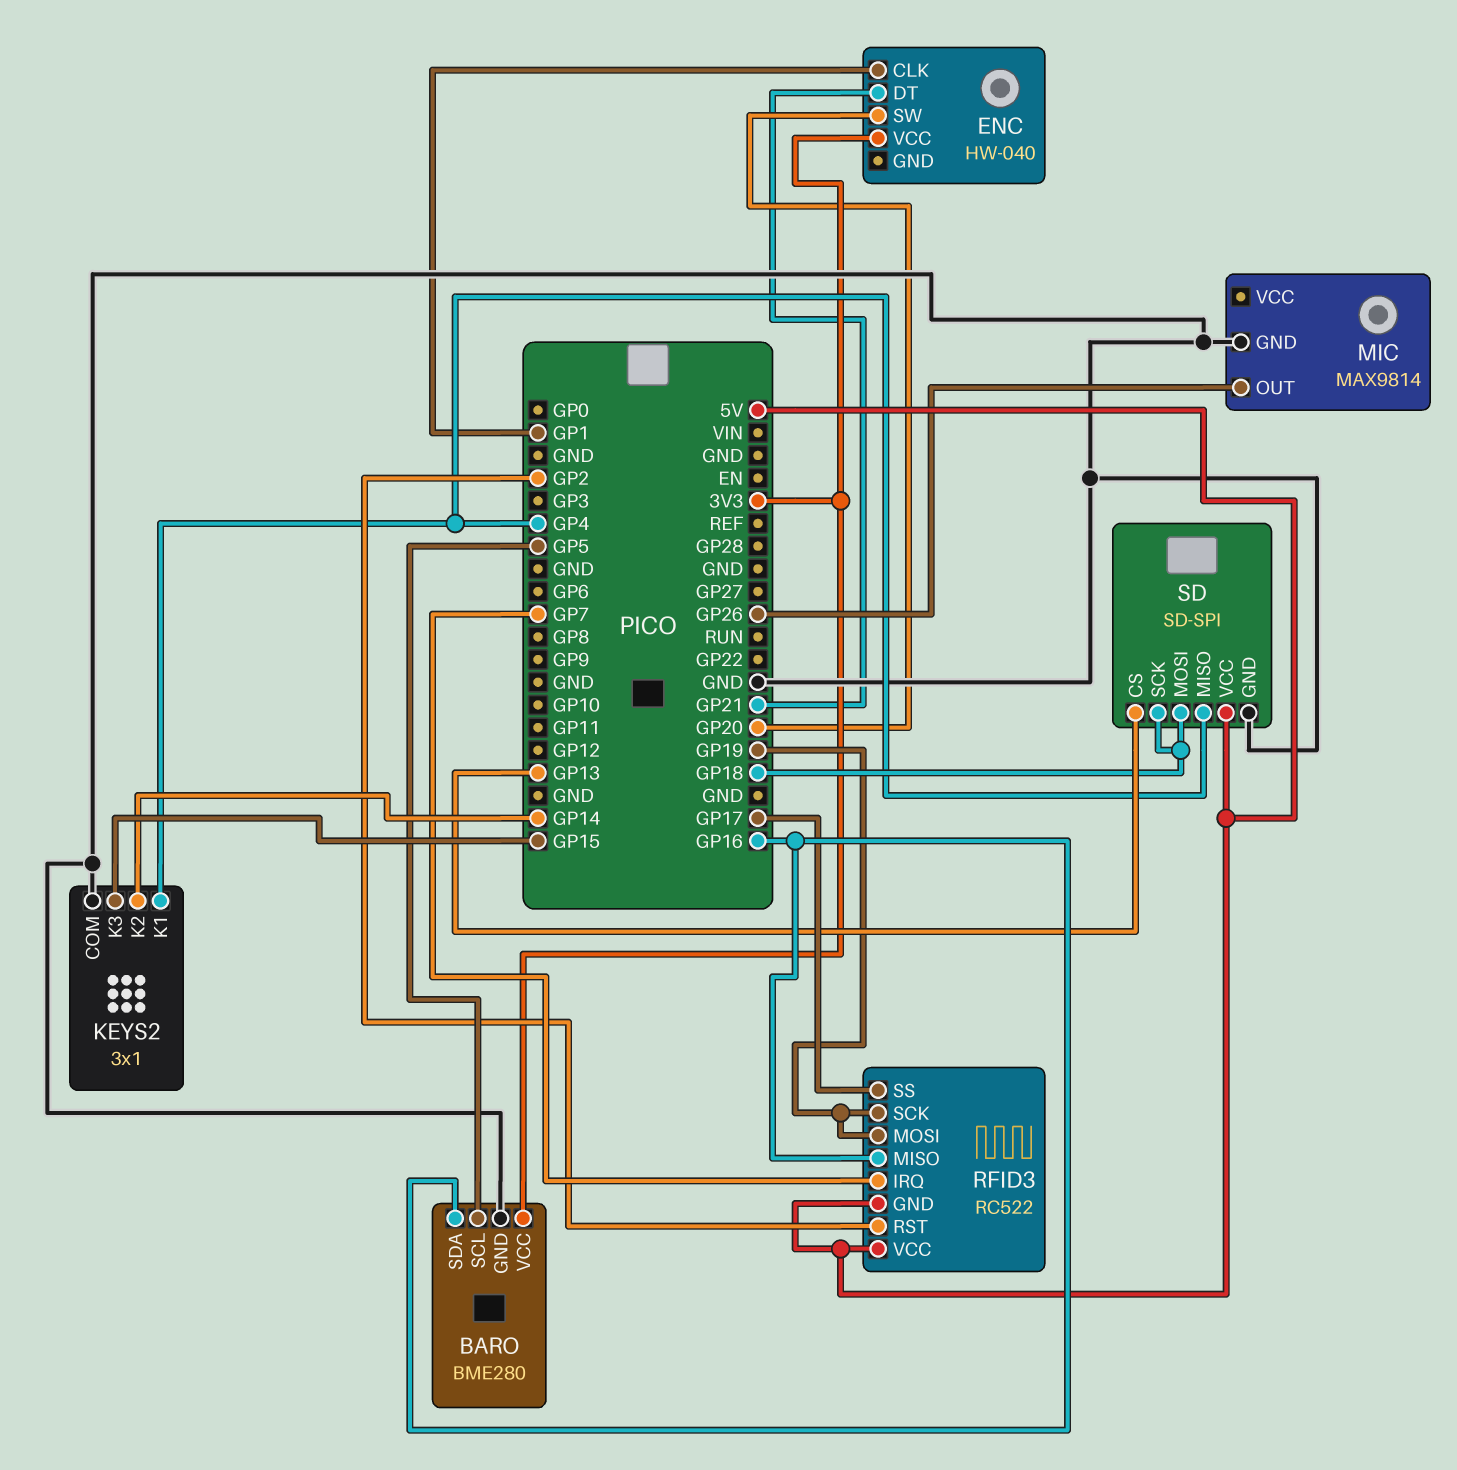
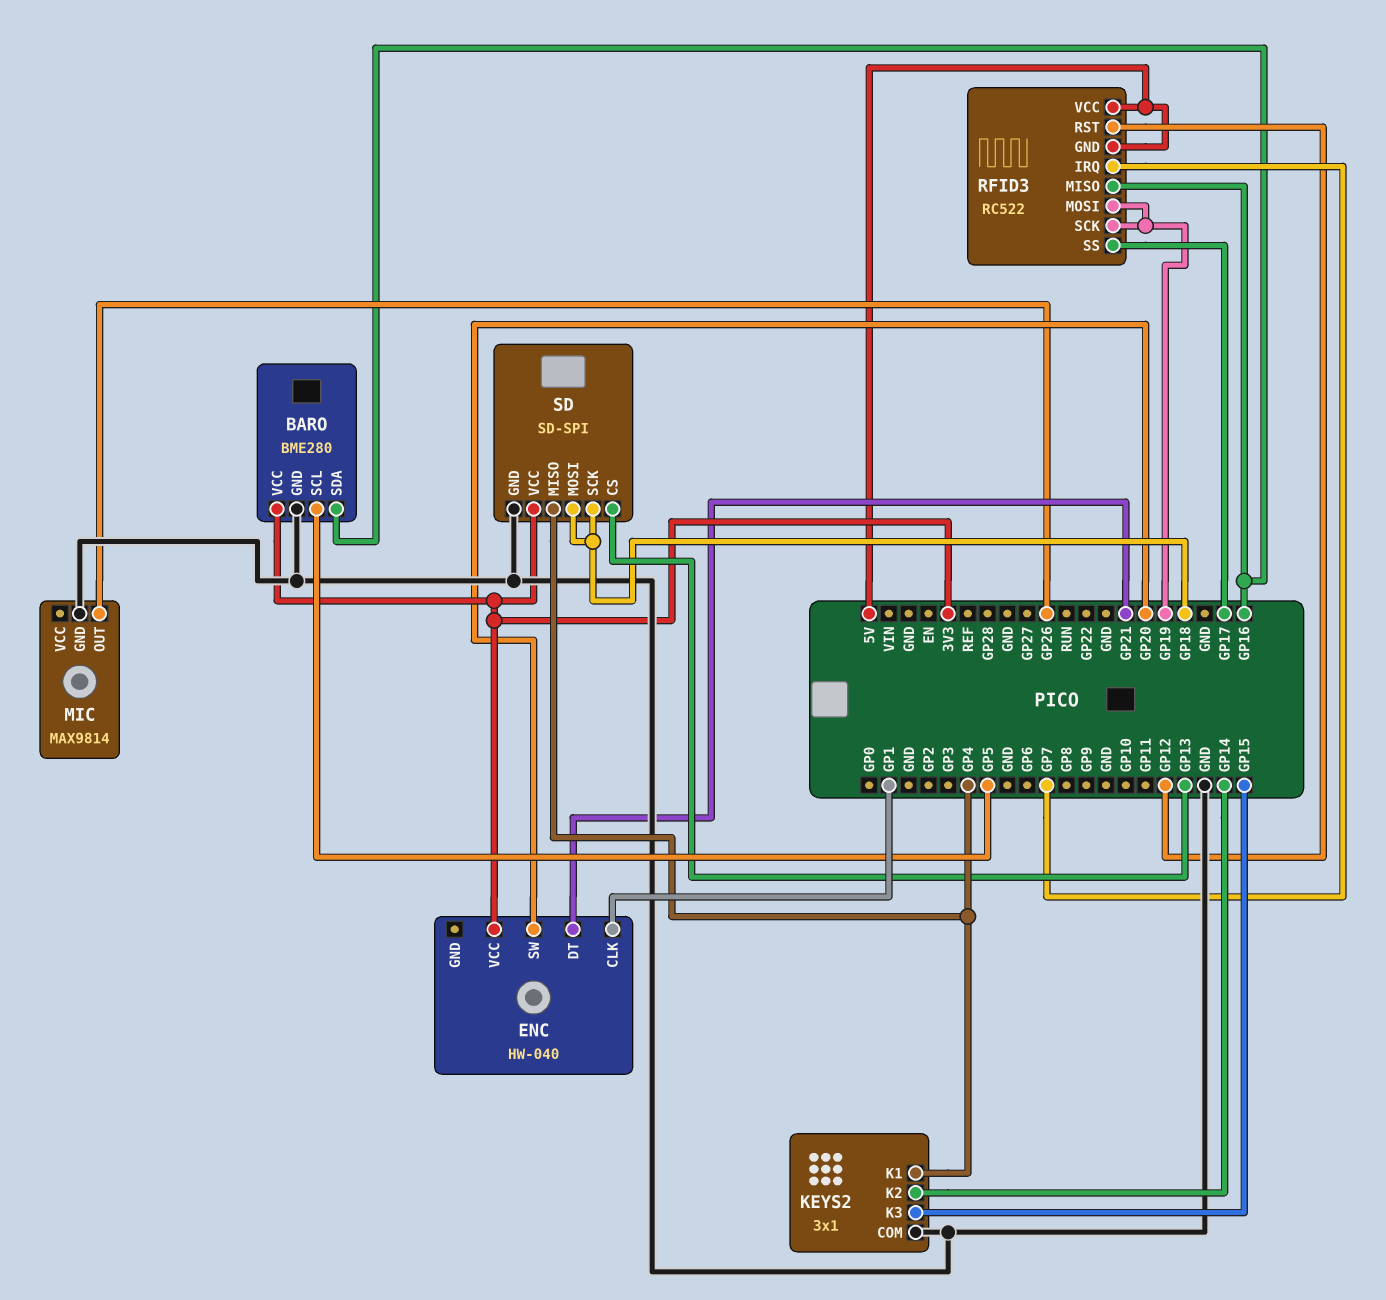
RFID3 pin RST: GP2 -> GP12
SD pin VCC: 5V -> 3V3

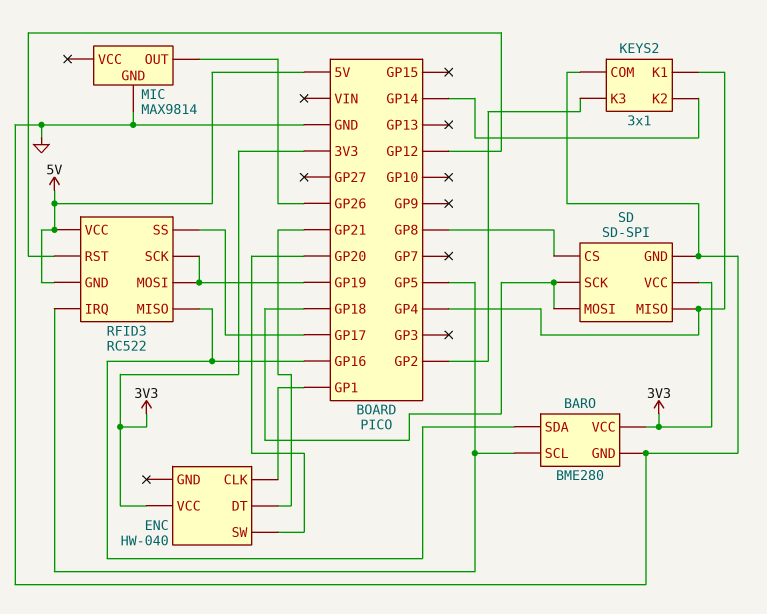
KEYS2 pin K3: GP15 -> GP2
RFID3 pin IRQ: GP7 -> GP5
SD pin CS: GP13 -> GP8

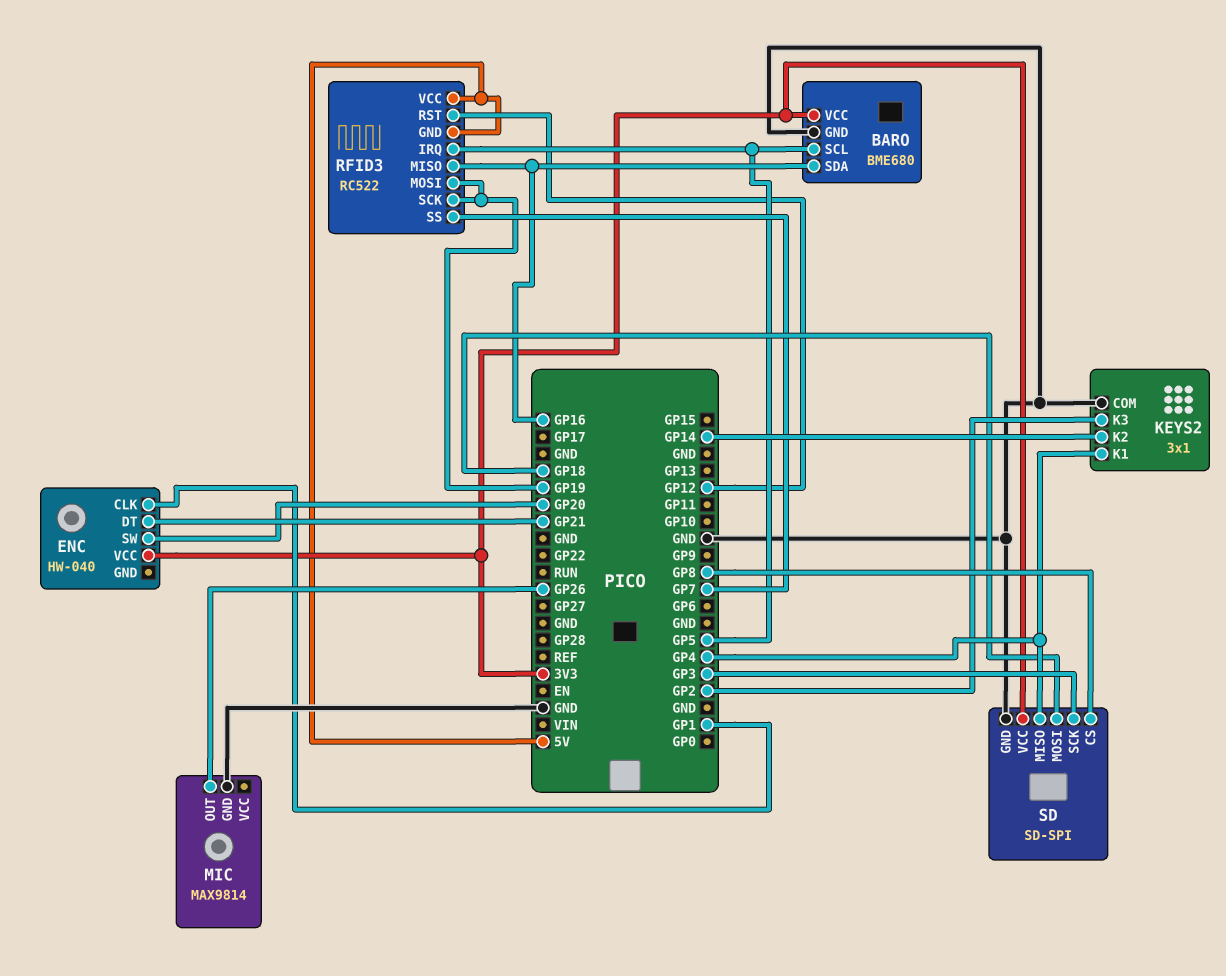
BARO: BME280 -> BME680
RFID3 pin SS: GP17 -> GP7
SD pin SCK: GP18 -> GP3

